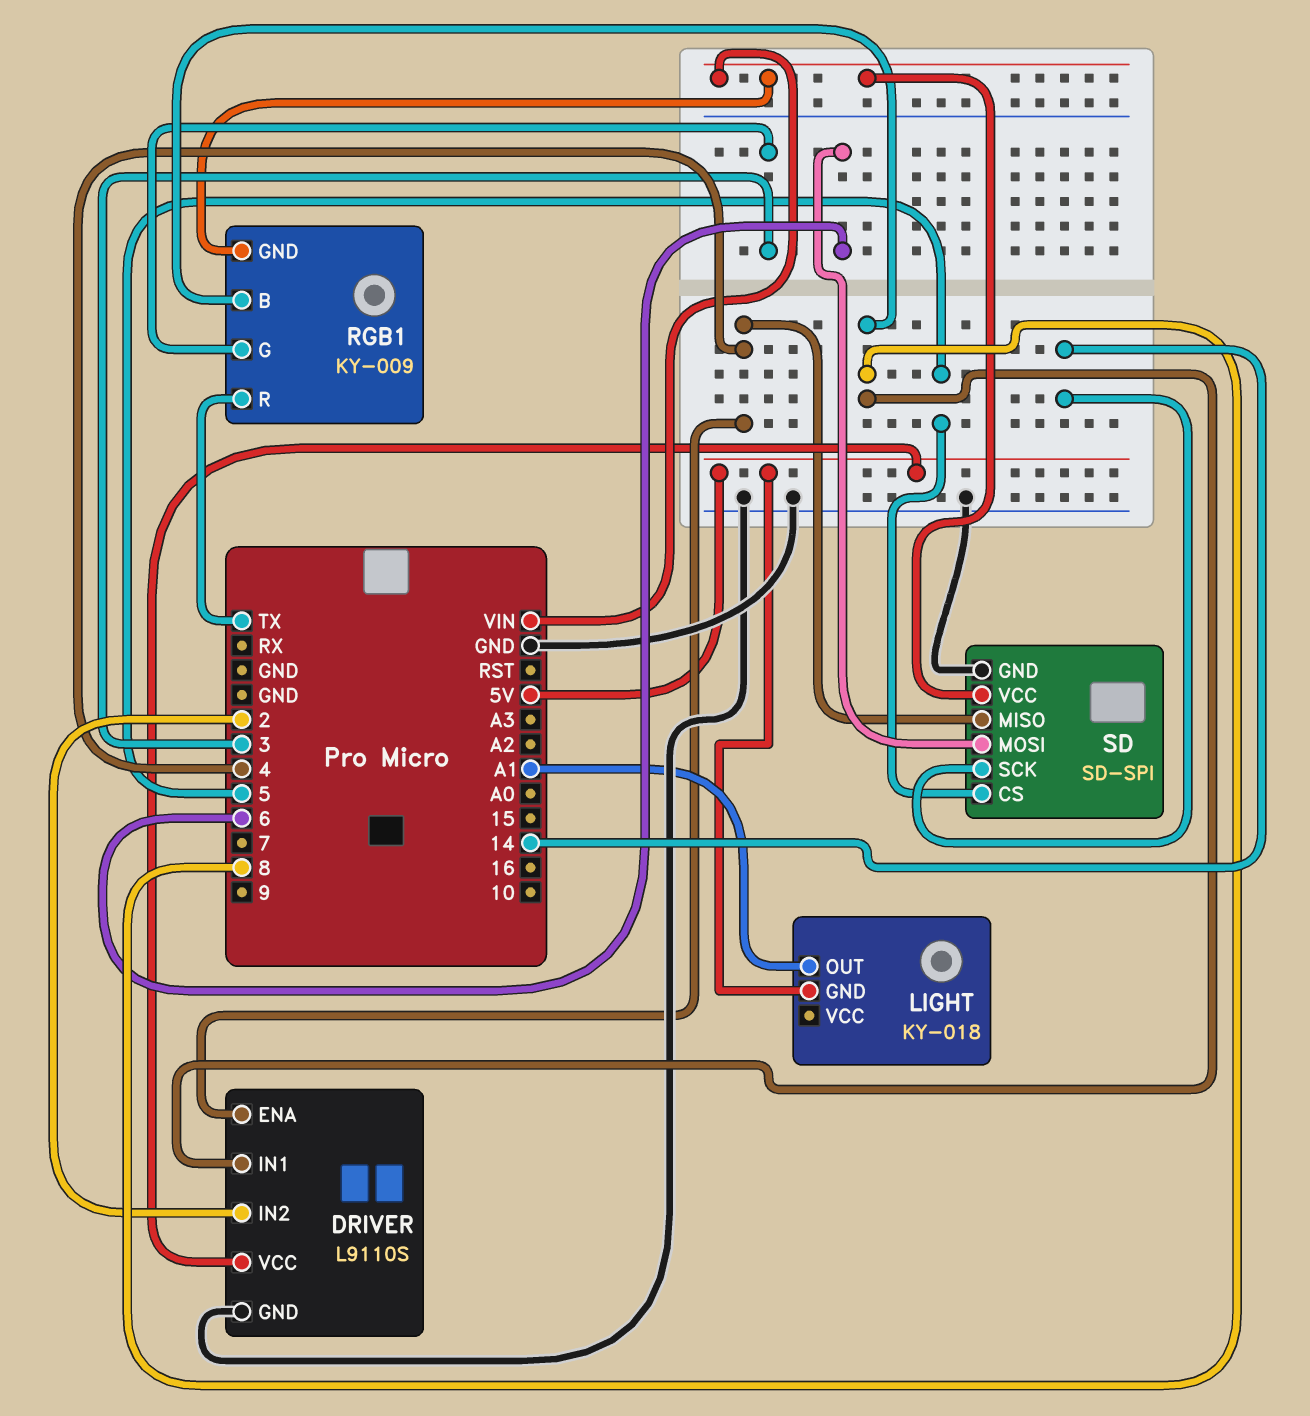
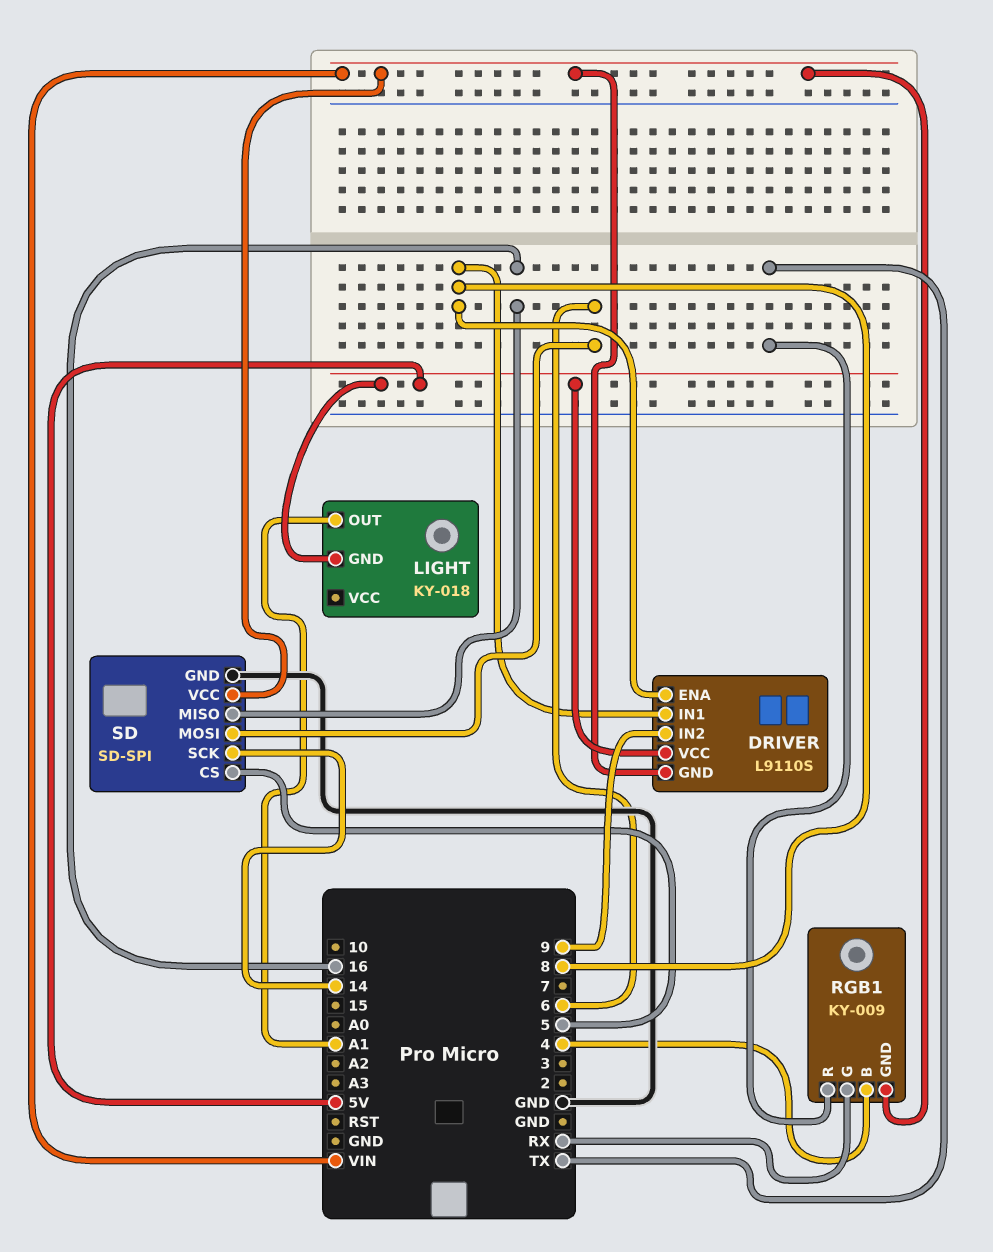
DRIVER pin ENA: 4 -> 8
DRIVER pin GND: GND -> VIN
DRIVER pin IN2: 2 -> 9
RGB1 pin B: 8 -> 4
RGB1 pin G: 3 -> RX
SD pin MISO: 4 -> 16

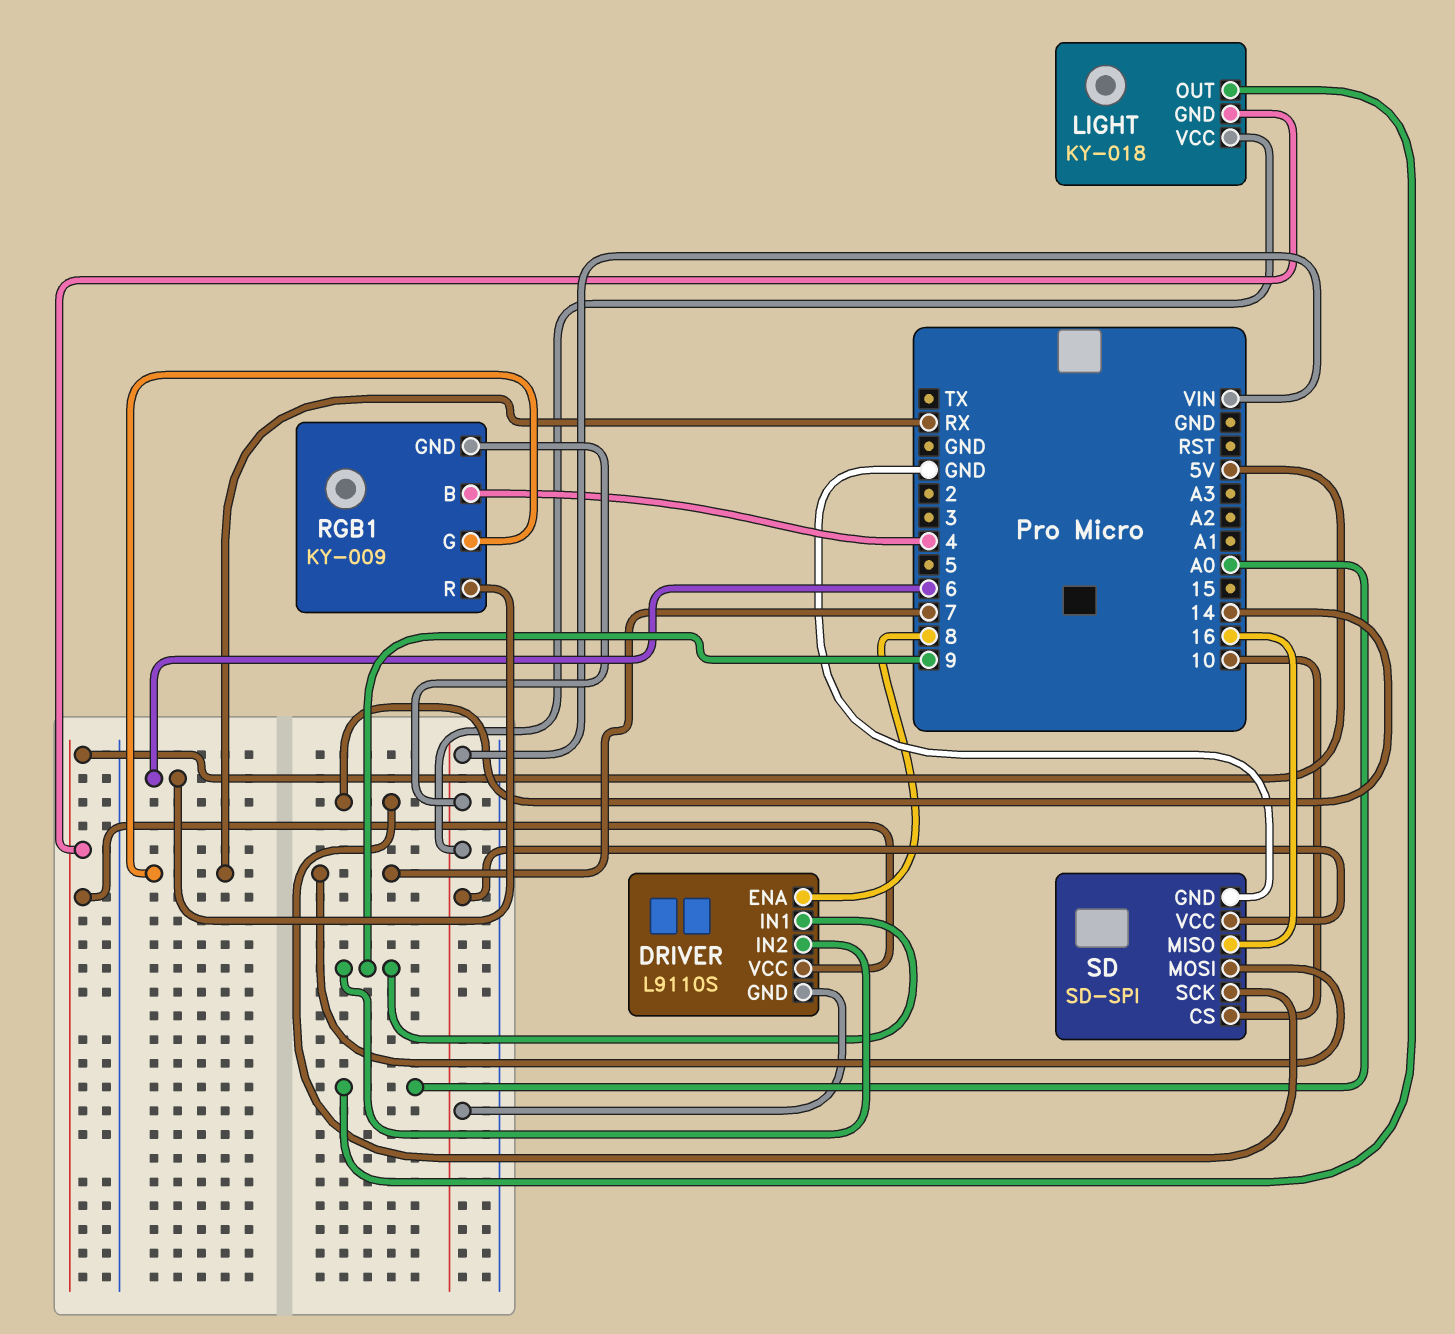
DRIVER pin IN1: 8 -> 9
LIGHT pin OUT: A1 -> A0
LIGHT pin VCC: none -> VIN
RGB1 pin R: TX -> 6
SD pin CS: 5 -> 10
SD pin MOSI: 6 -> 7

